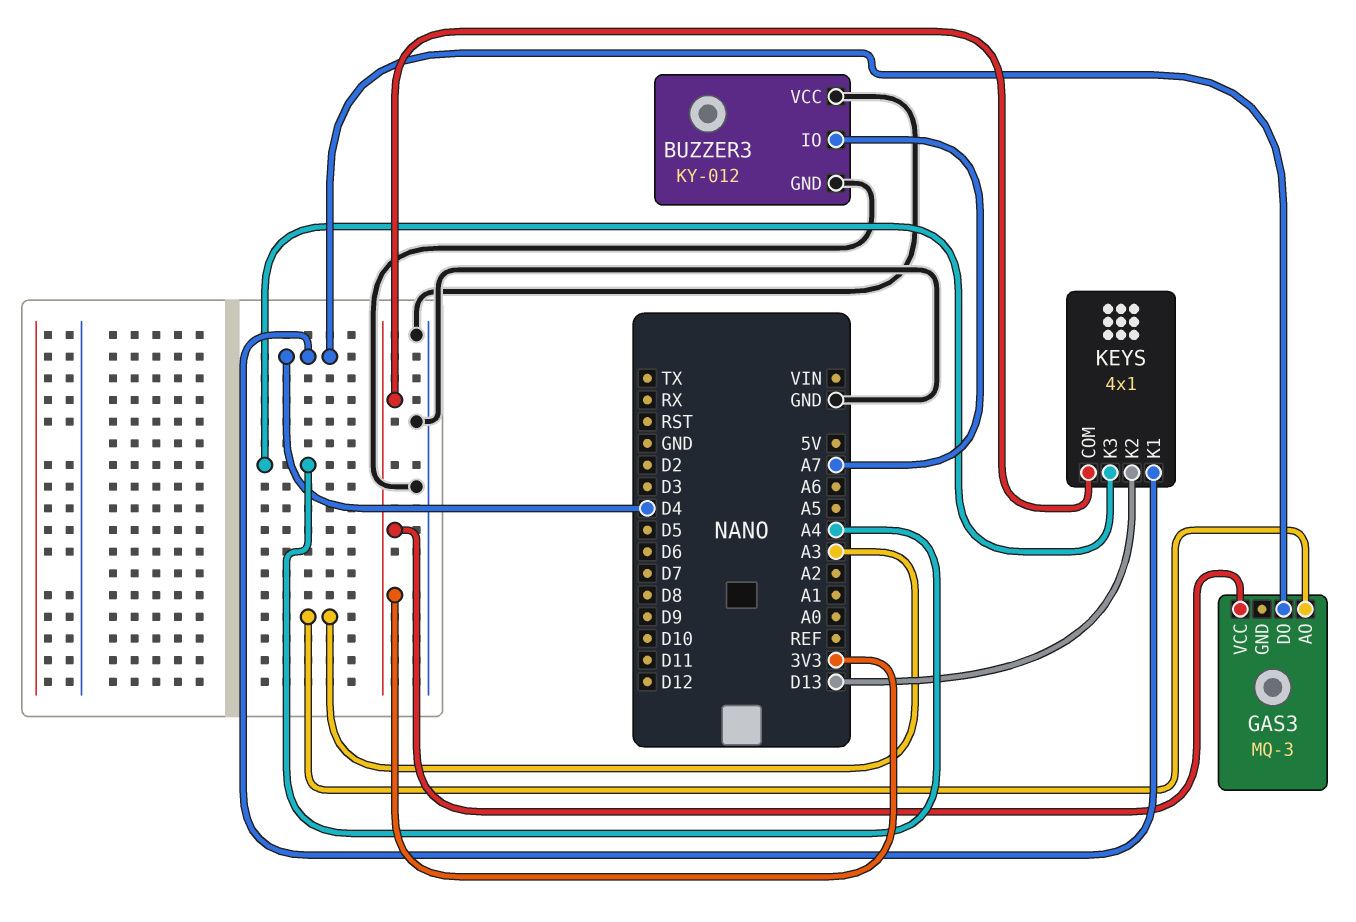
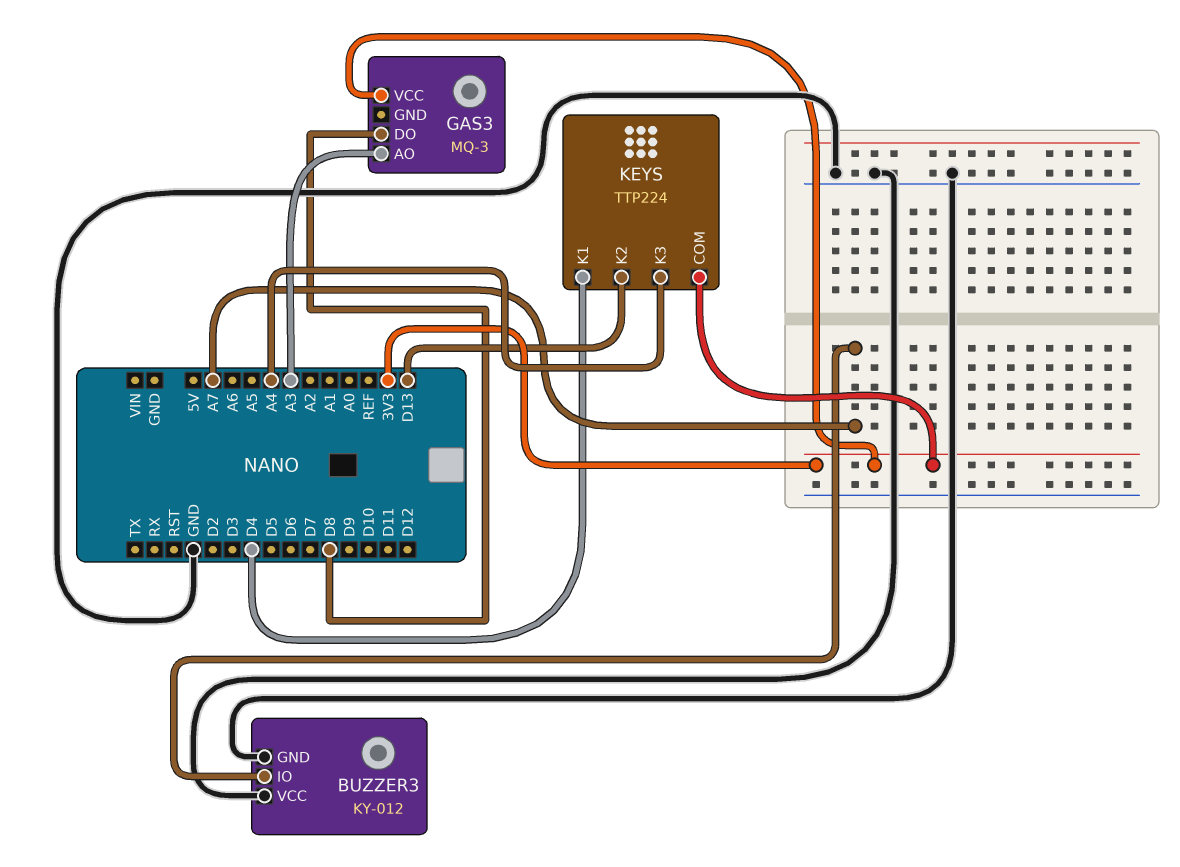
GAS3 pin DO: D4 -> D8
KEYS: 4x1 -> TTP224

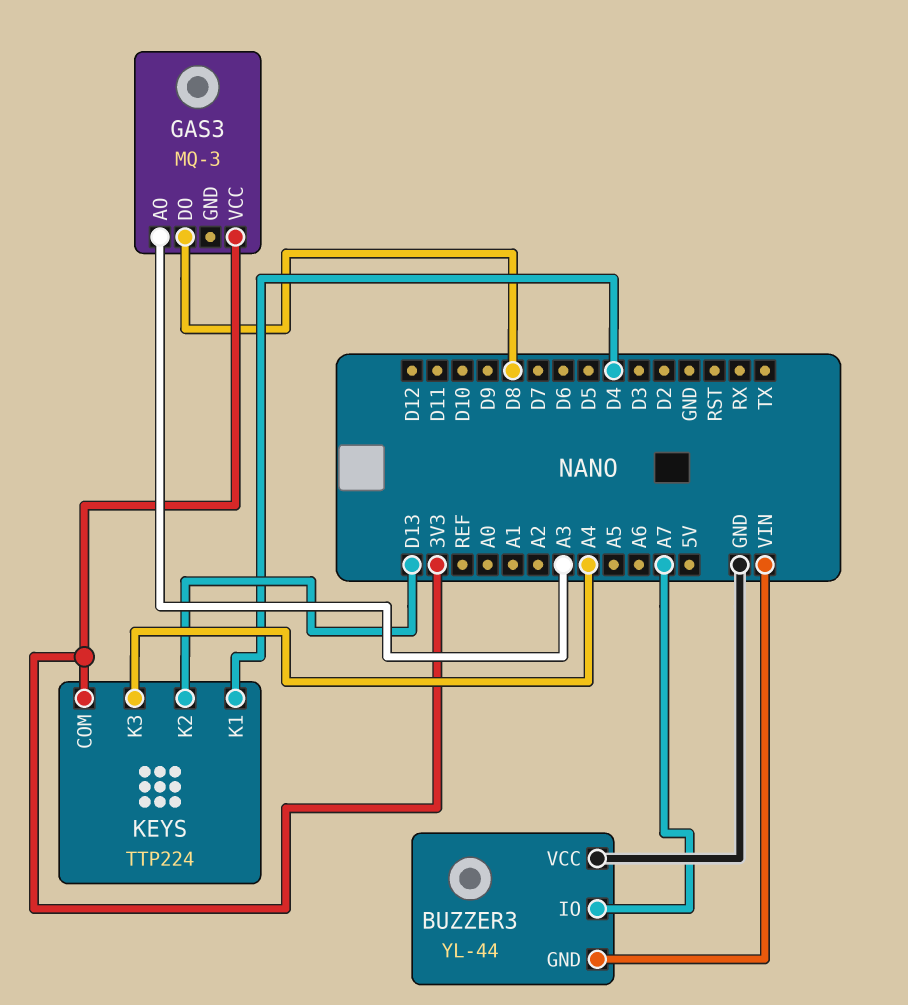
BUZZER3: KY-012 -> YL-44
BUZZER3 pin GND: GND -> VIN

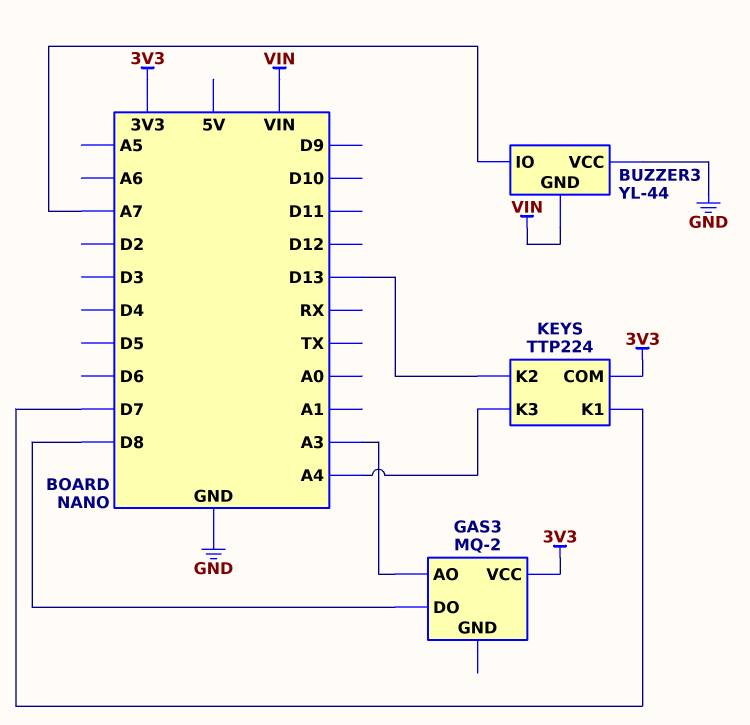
GAS3: MQ-3 -> MQ-2
KEYS pin K1: D4 -> D7

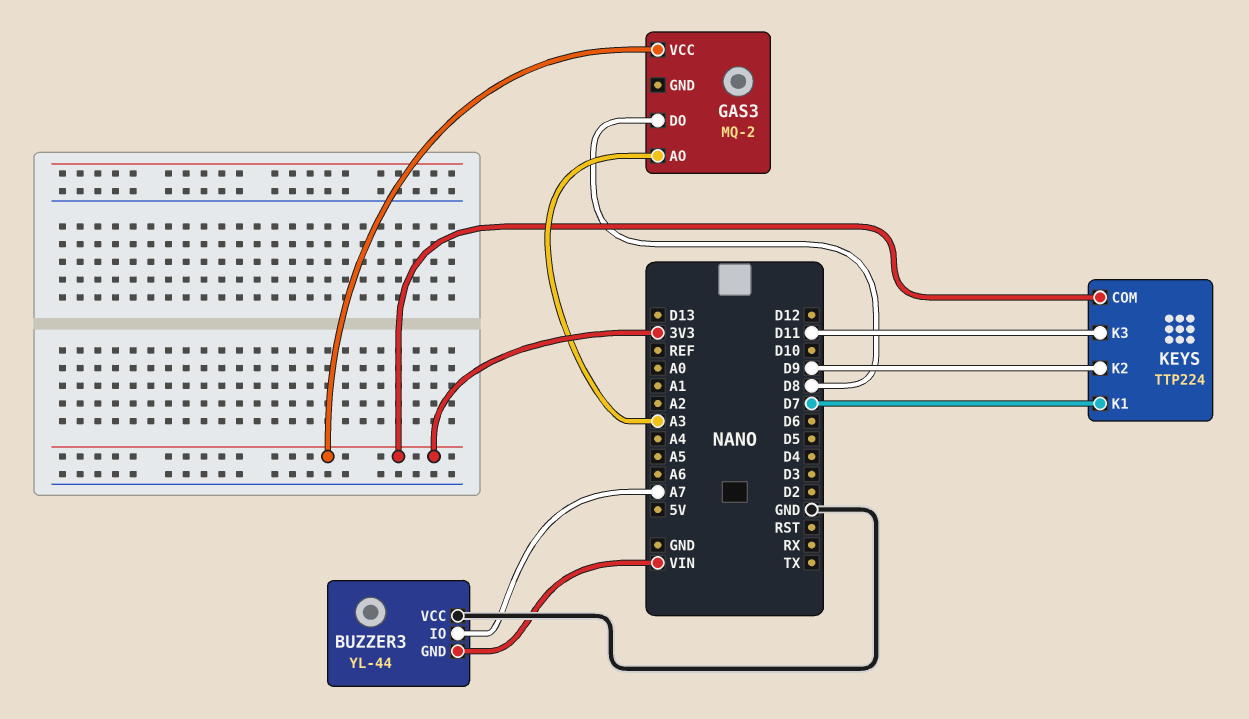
KEYS pin K2: D13 -> D9
KEYS pin K3: A4 -> D11

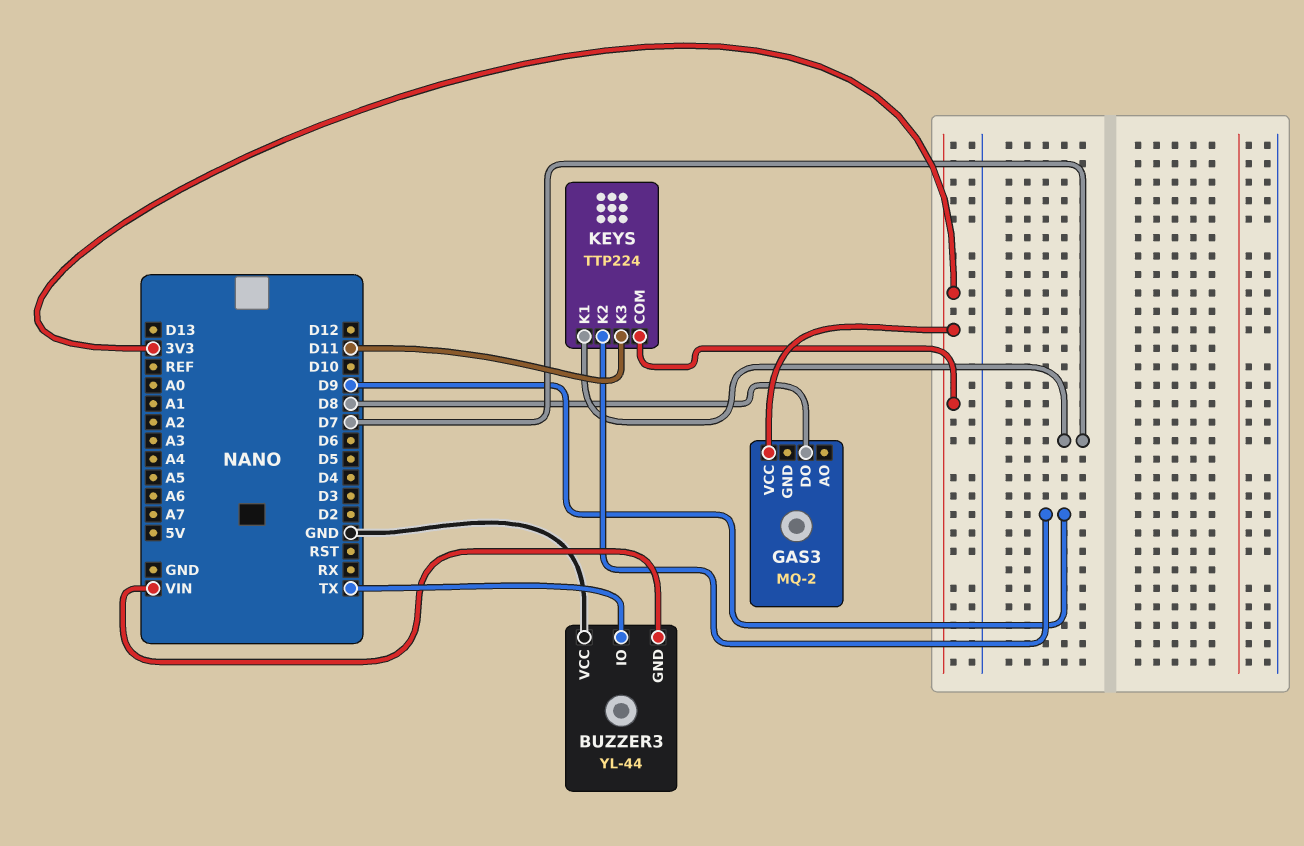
BUZZER3 pin IO: A7 -> TX
GAS3 pin AO: A3 -> none

